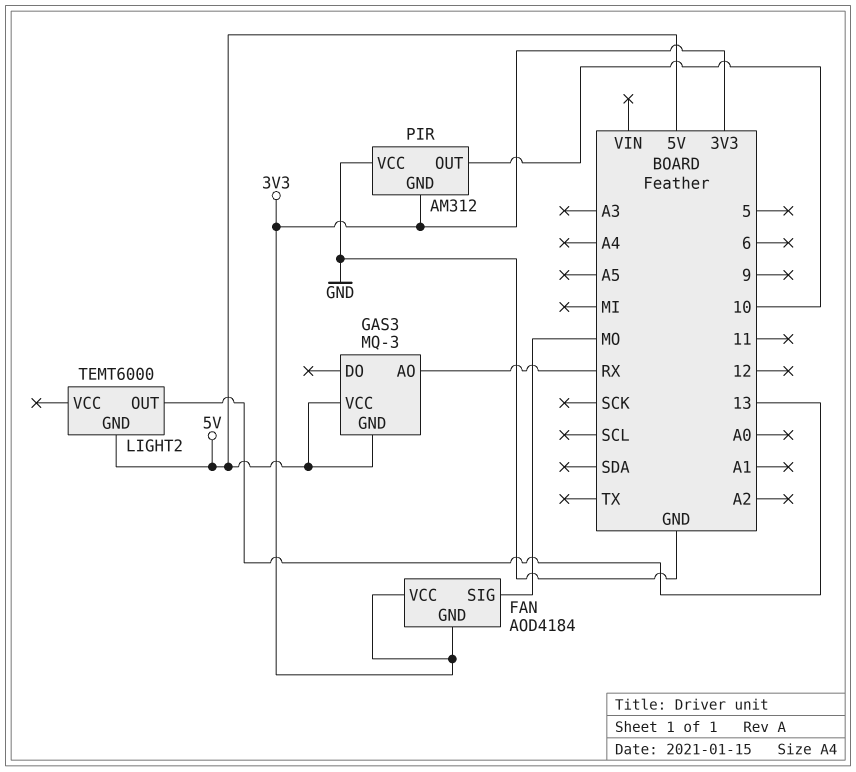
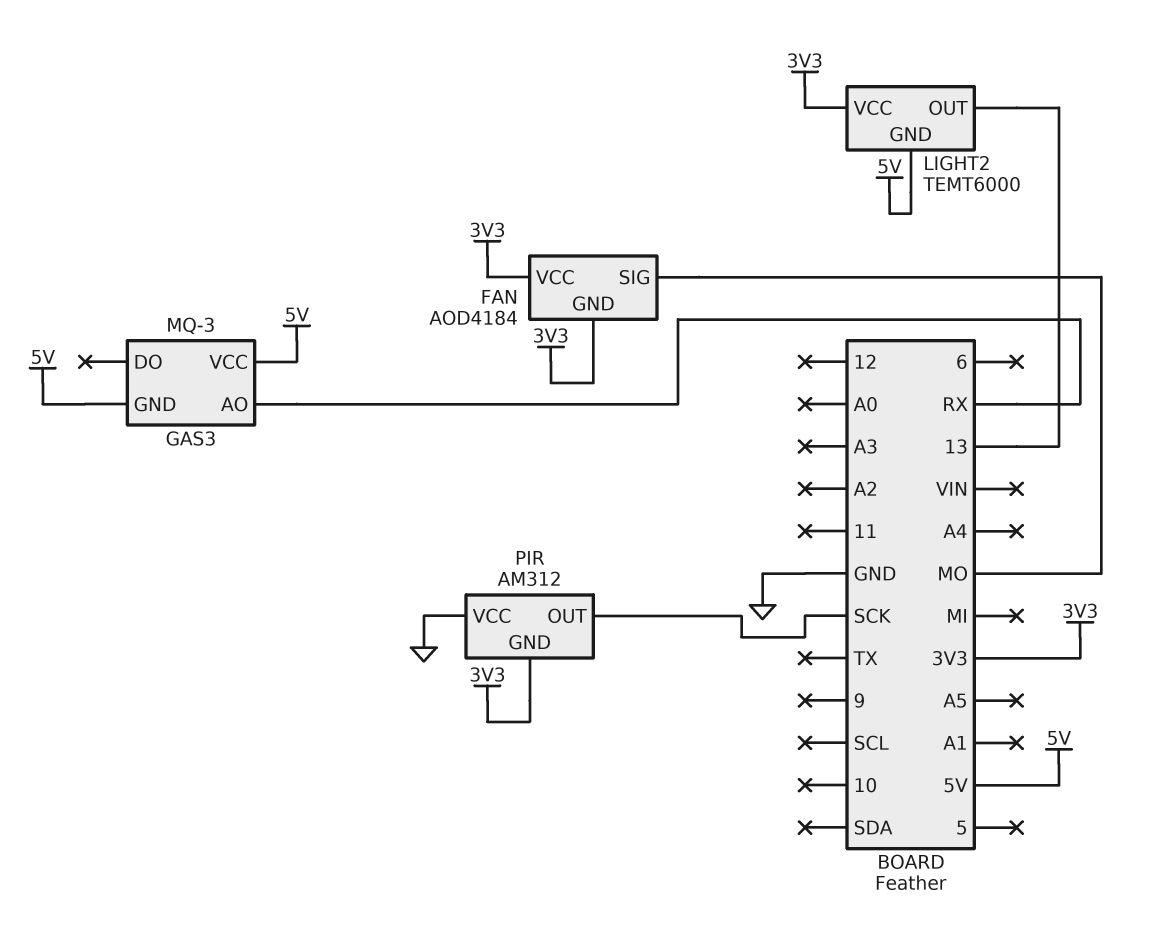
LIGHT2 pin VCC: none -> 3V3
PIR pin OUT: 10 -> SCK

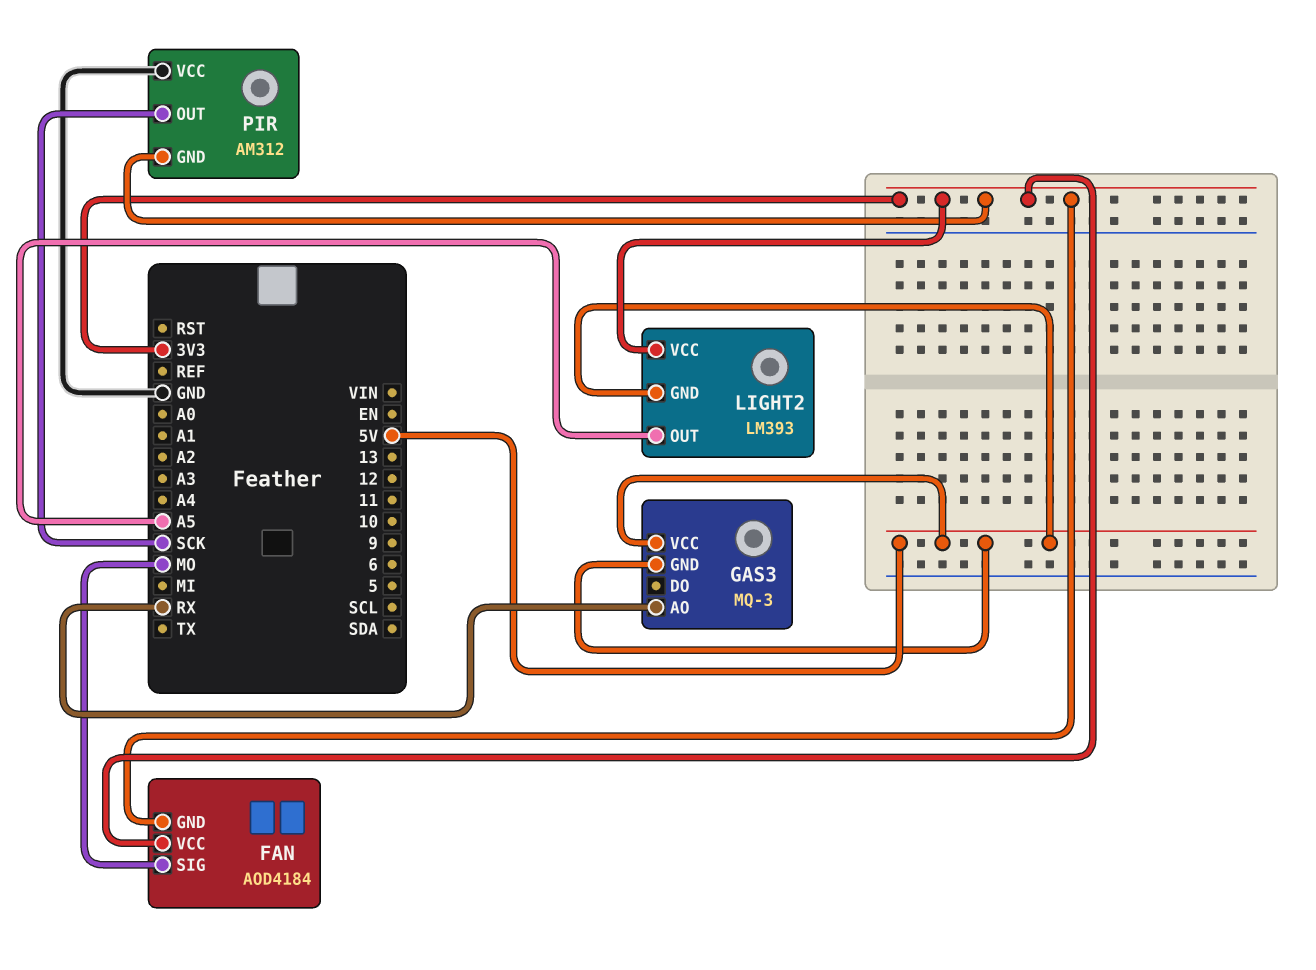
LIGHT2: TEMT6000 -> LM393
LIGHT2 pin OUT: 13 -> A5

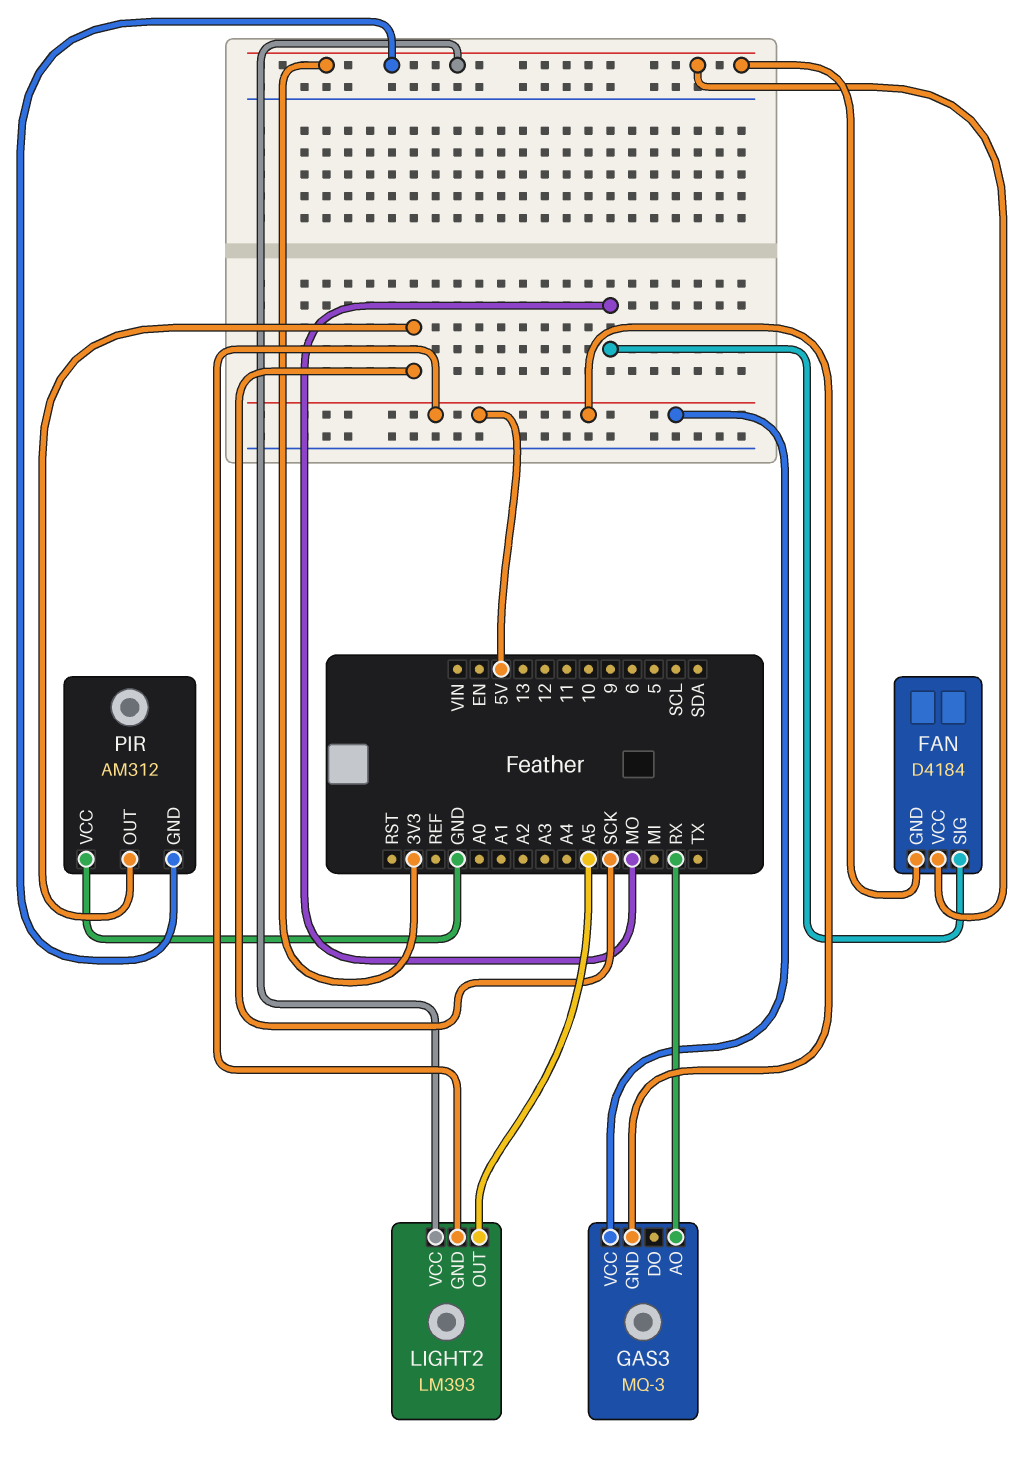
FAN: AOD4184 -> D4184

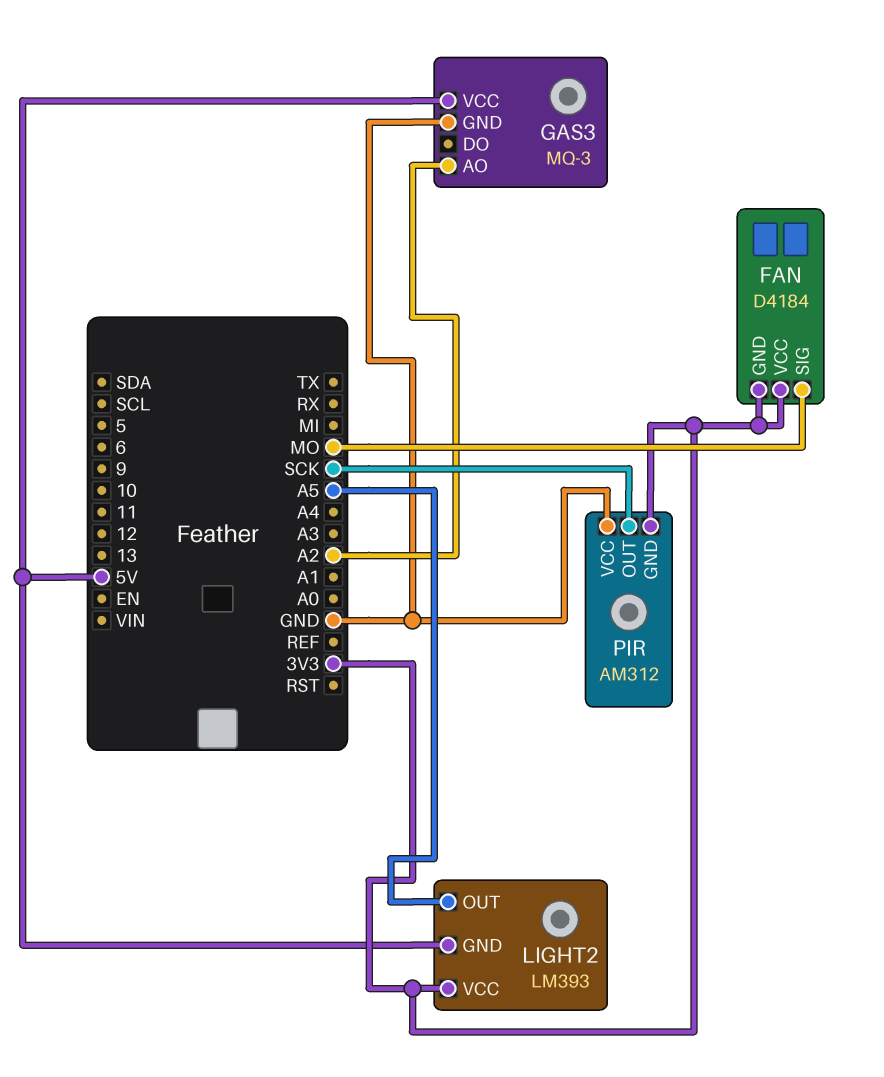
GAS3 pin AO: RX -> A2
GAS3 pin GND: 5V -> GND

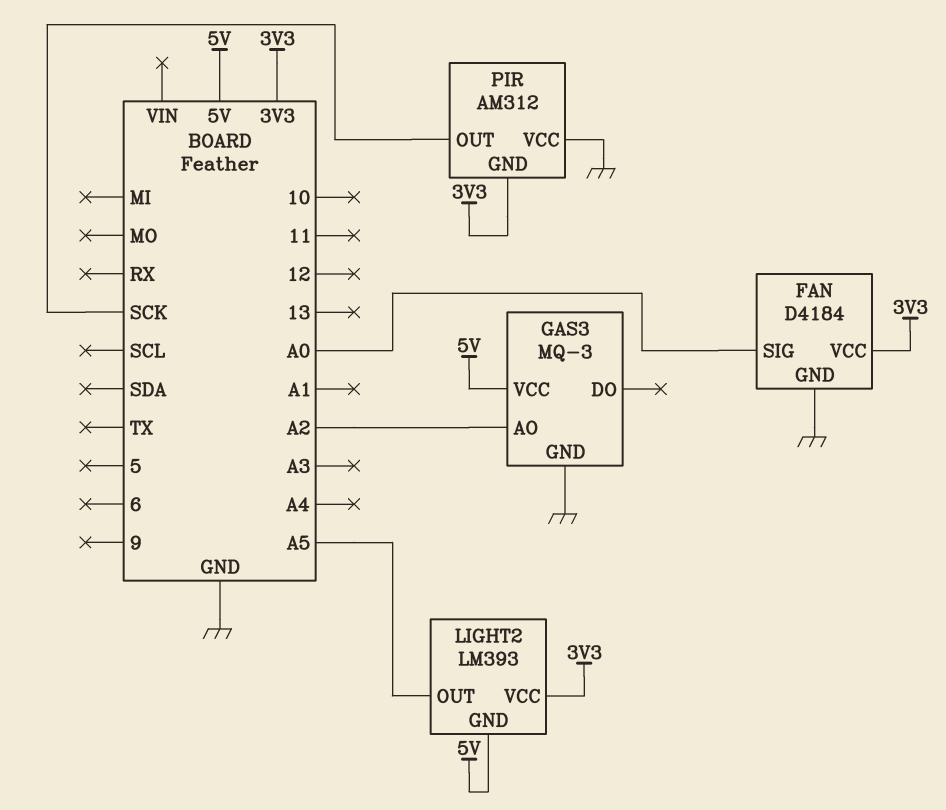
FAN pin GND: 3V3 -> GND
FAN pin SIG: MO -> A0

